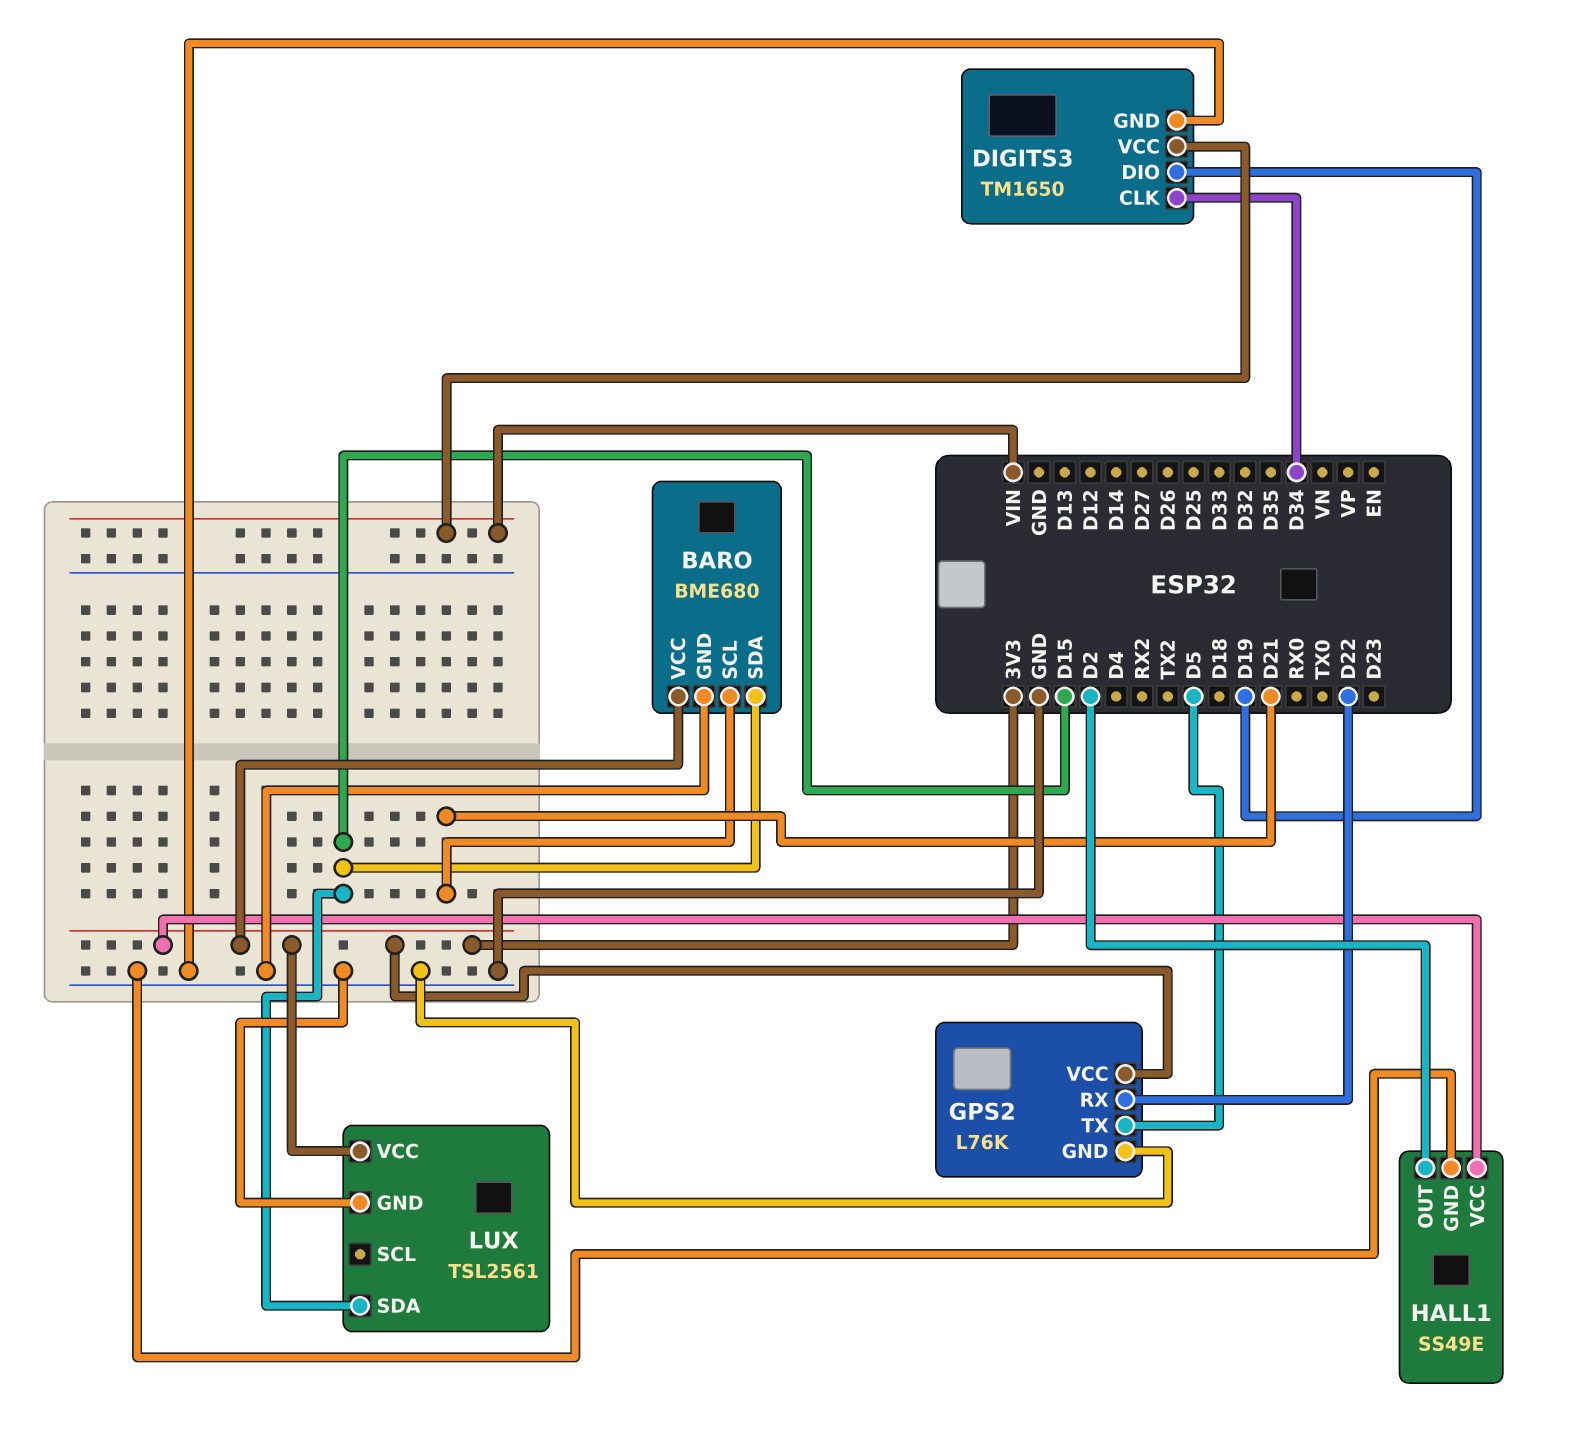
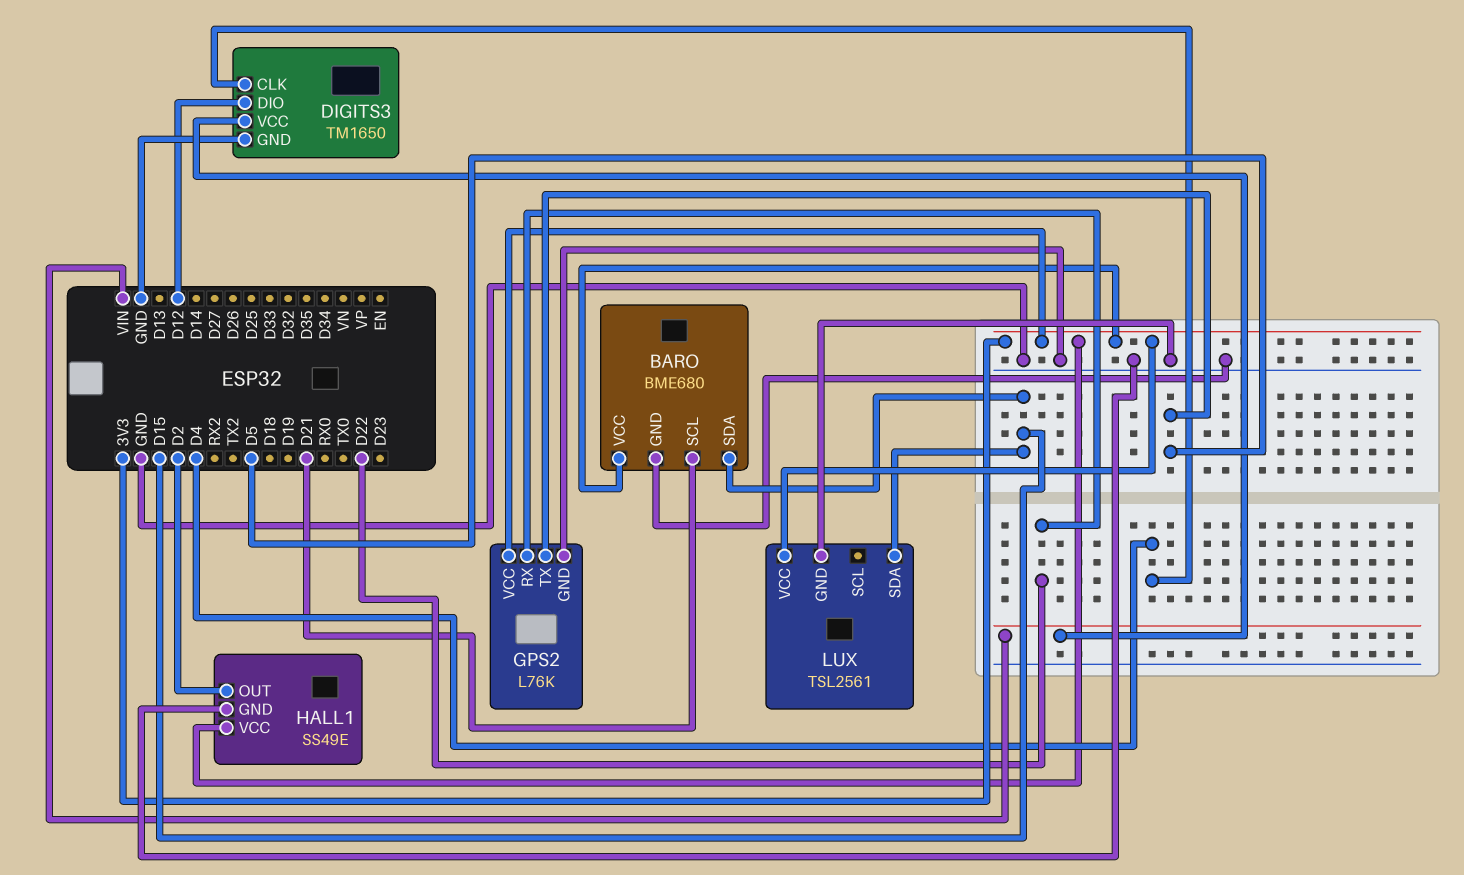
DIGITS3 pin CLK: D34 -> D4
DIGITS3 pin DIO: D19 -> D12

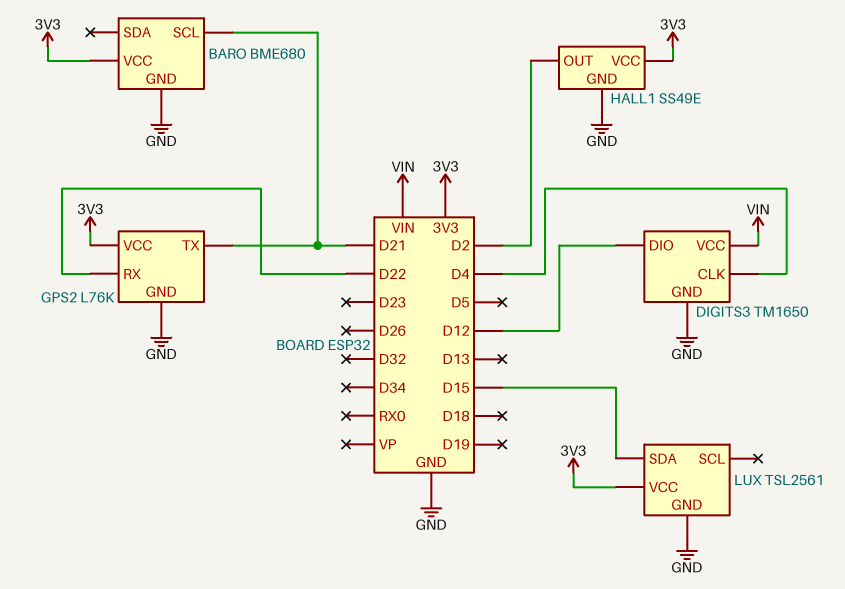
BARO pin SDA: D15 -> none
GPS2 pin TX: D5 -> D21

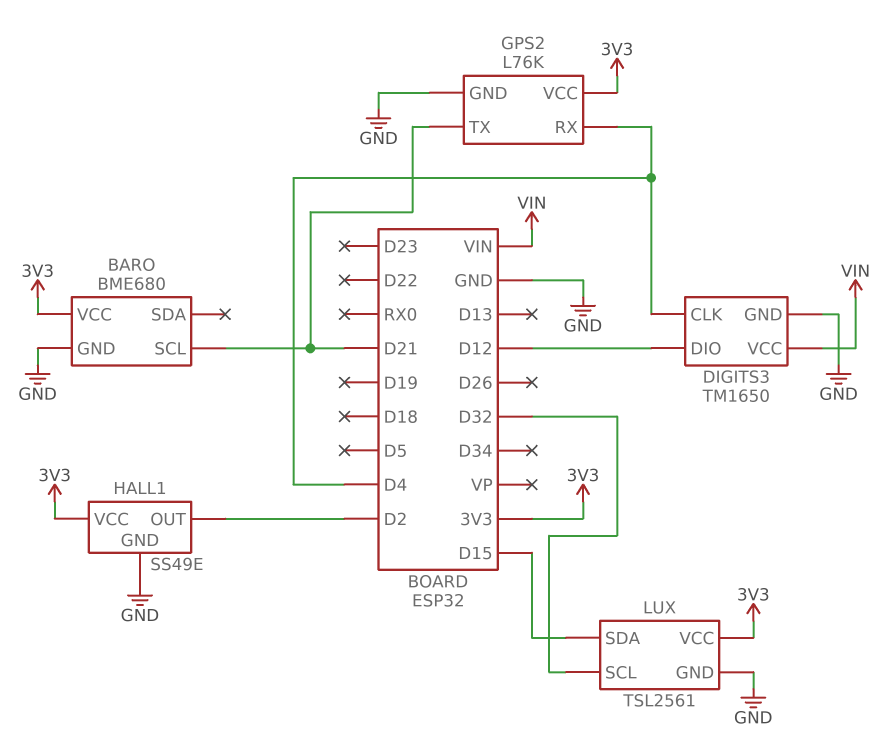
GPS2 pin RX: D22 -> D4
LUX pin SCL: none -> D32

